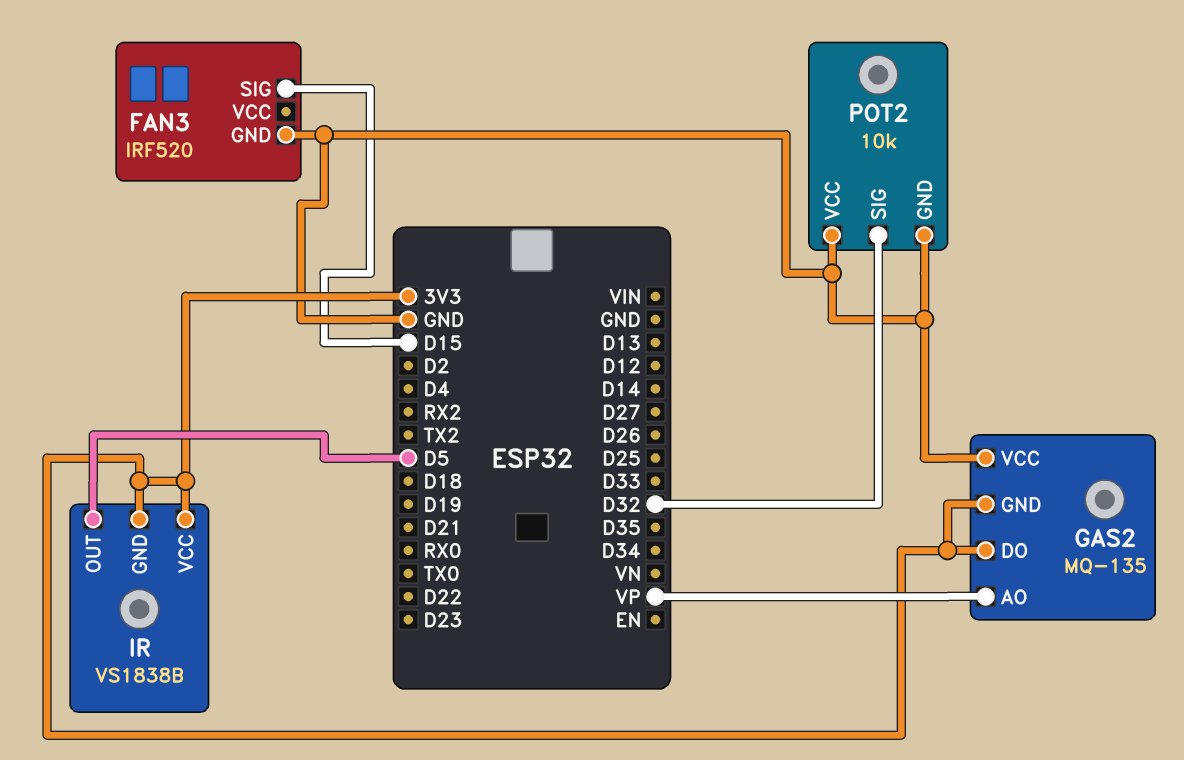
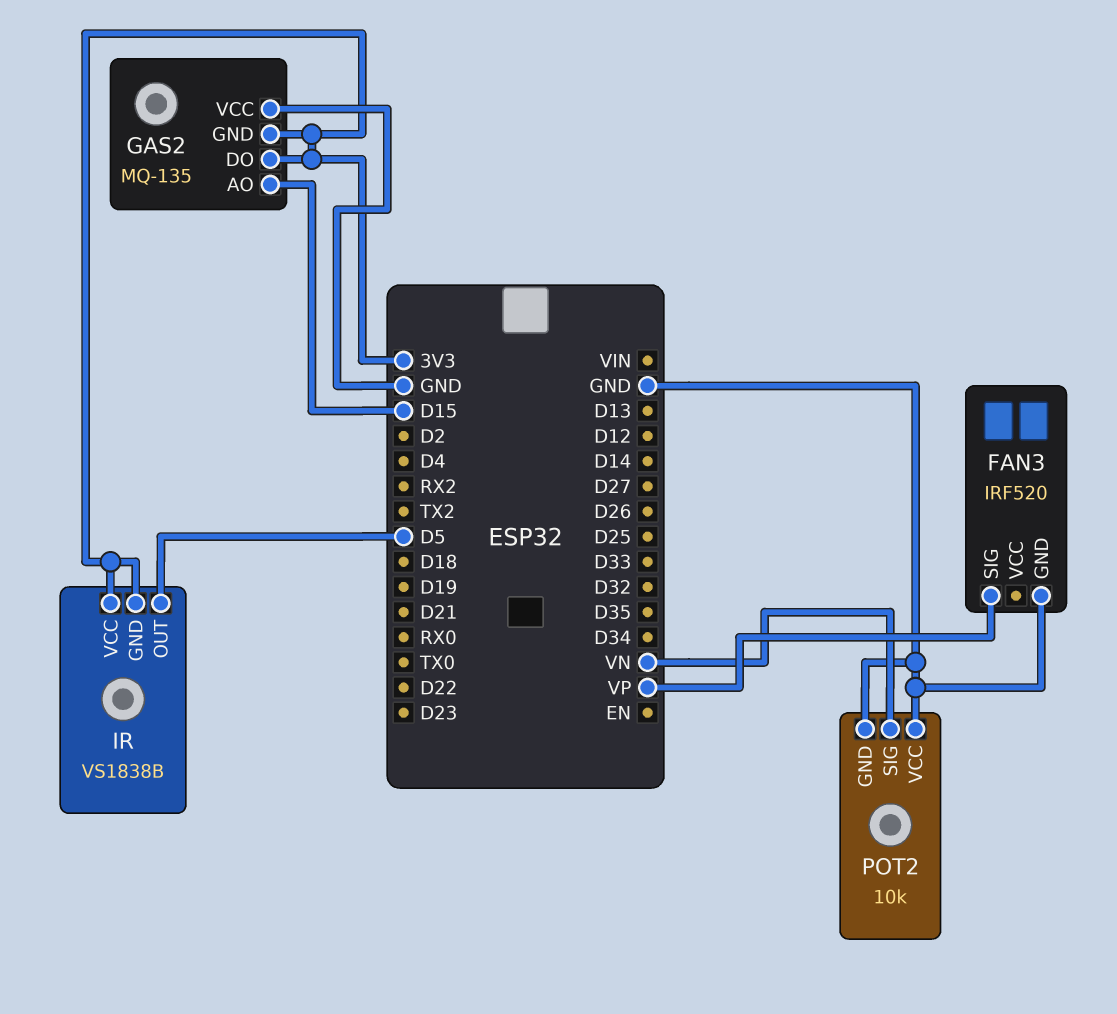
FAN3 pin SIG: D15 -> VP
GAS2 pin AO: VP -> D15
POT2 pin SIG: D32 -> VN

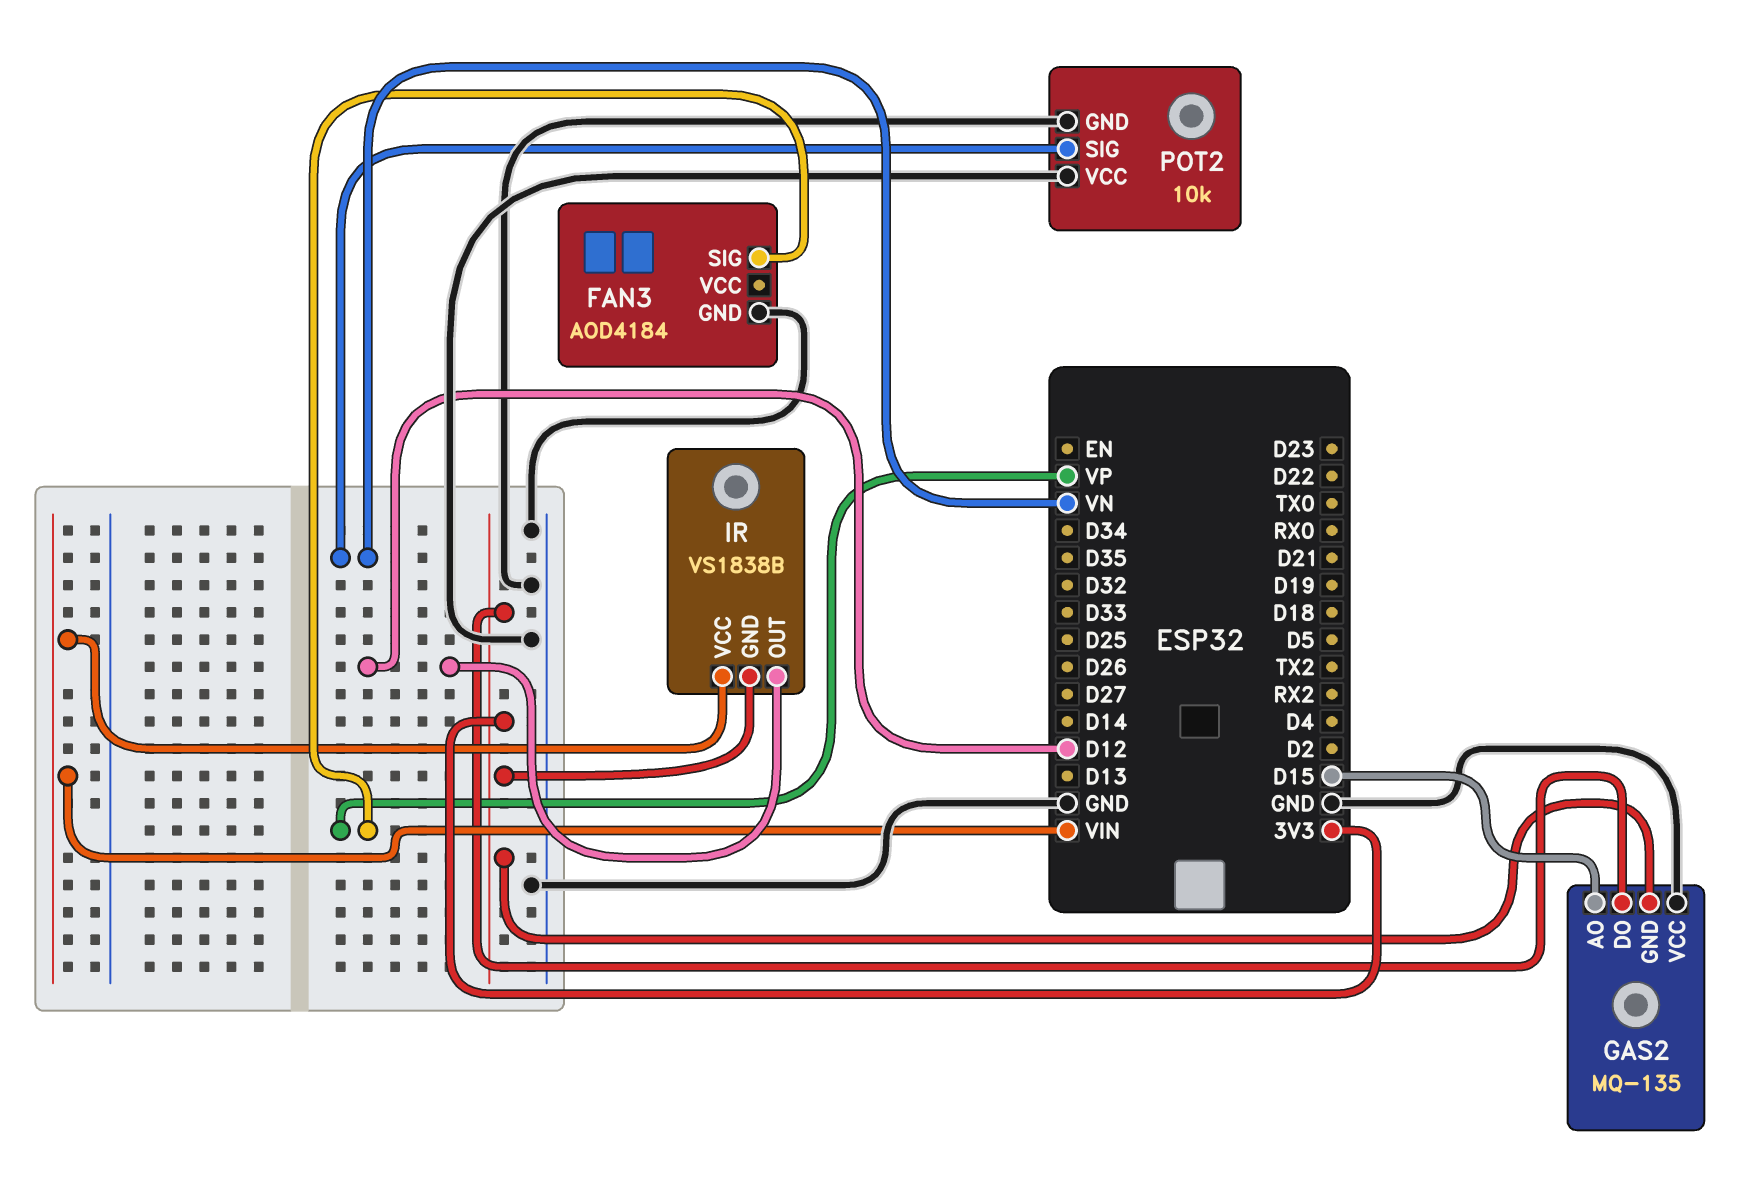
FAN3: IRF520 -> AOD4184
IR pin OUT: D5 -> D12
IR pin VCC: 3V3 -> VIN

